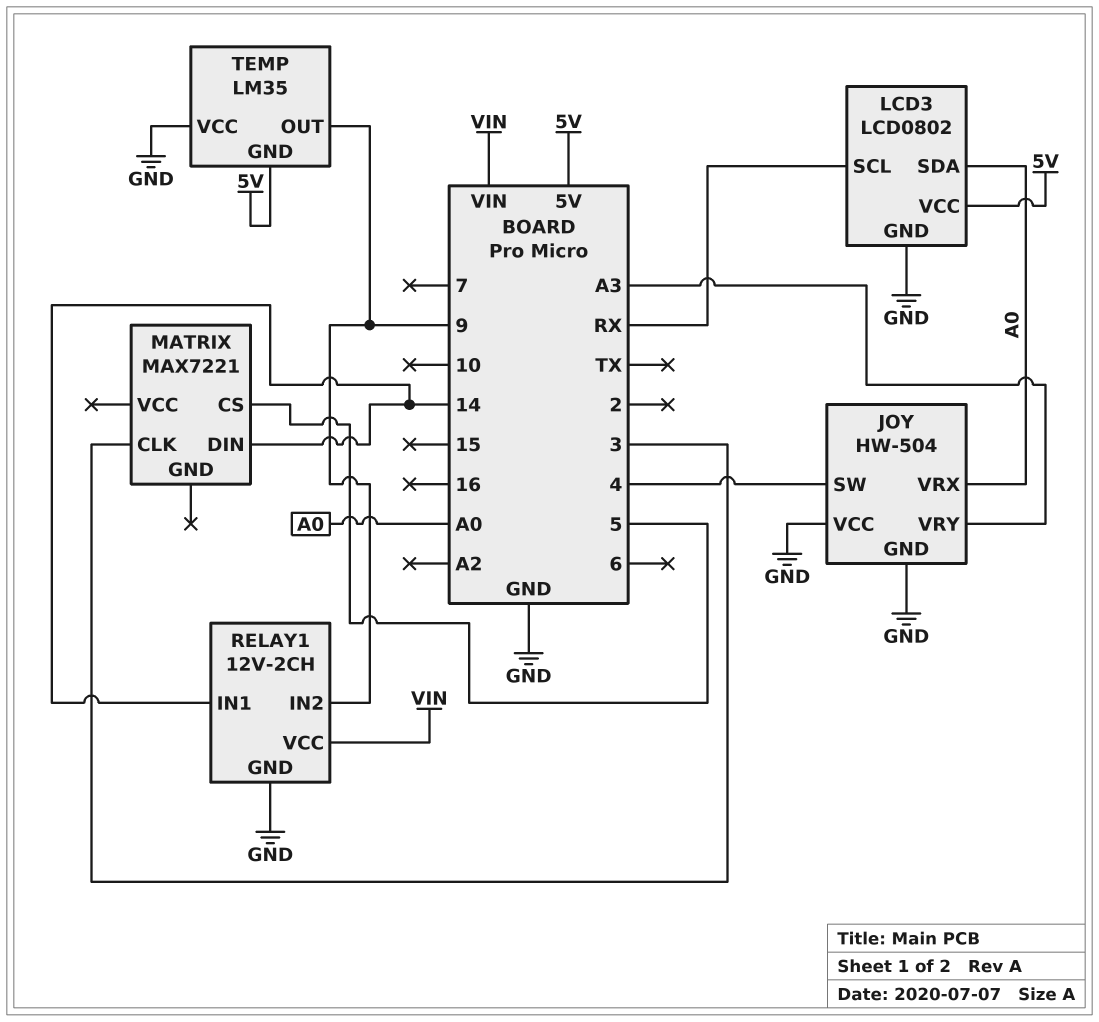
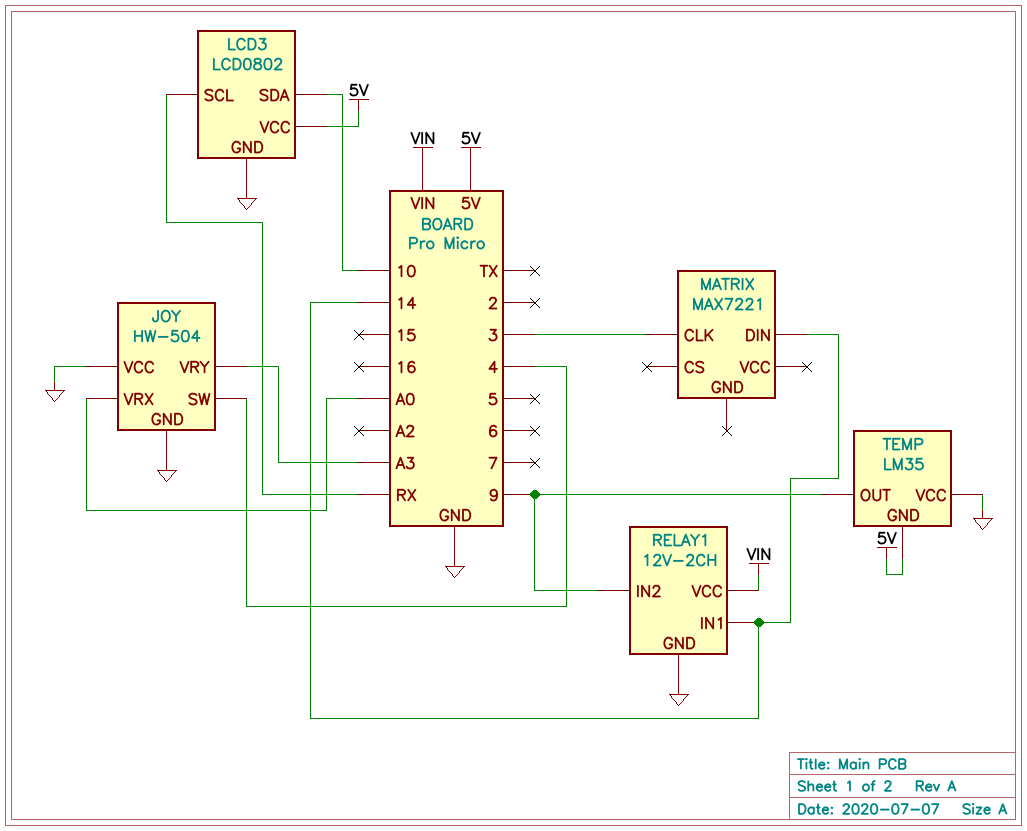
LCD3 pin SDA: A0 -> 10
MATRIX pin CS: 5 -> none

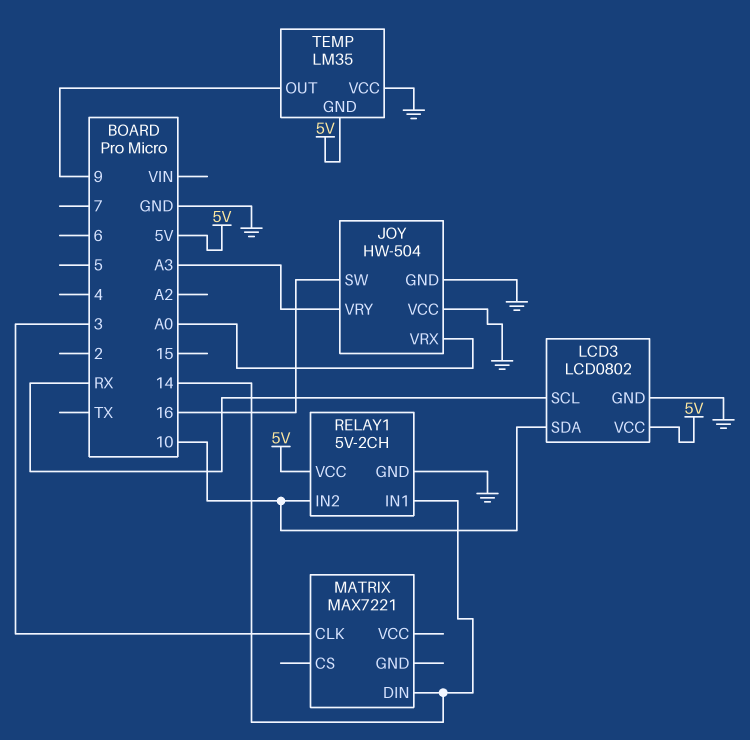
JOY pin SW: 4 -> 16
RELAY1: 12V-2CH -> 5V-2CH
RELAY1 pin IN2: 9 -> 10
RELAY1 pin VCC: VIN -> 5V

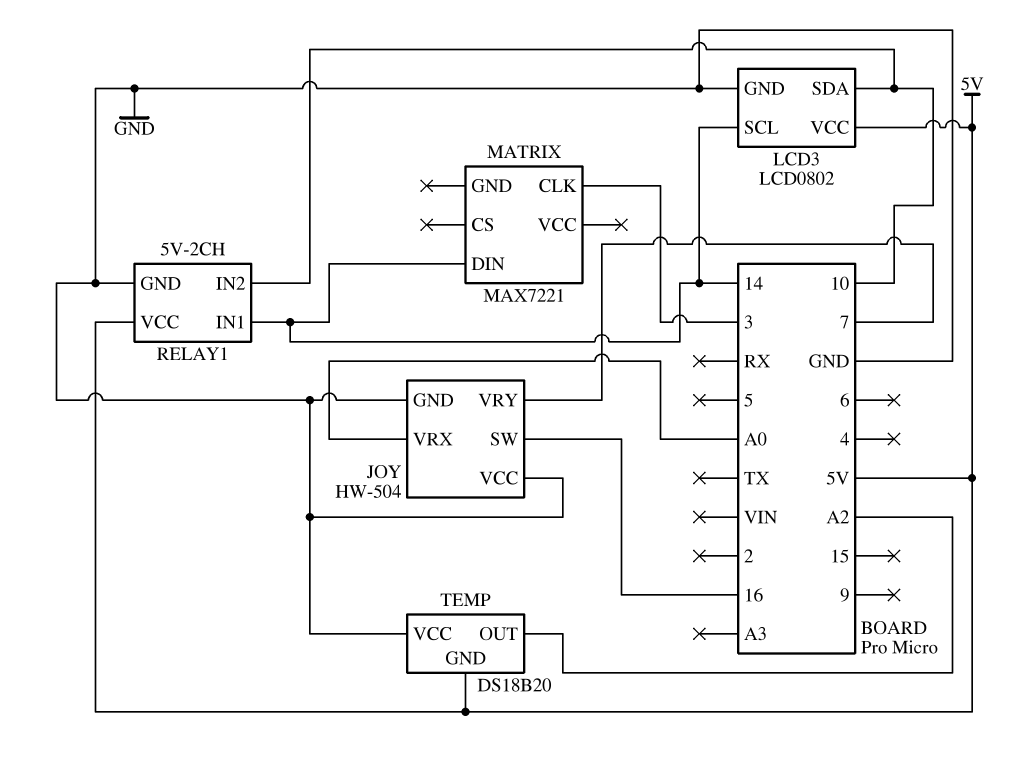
JOY pin VRY: A3 -> 7
LCD3 pin SCL: RX -> 14
TEMP: LM35 -> DS18B20
TEMP pin OUT: 9 -> A2

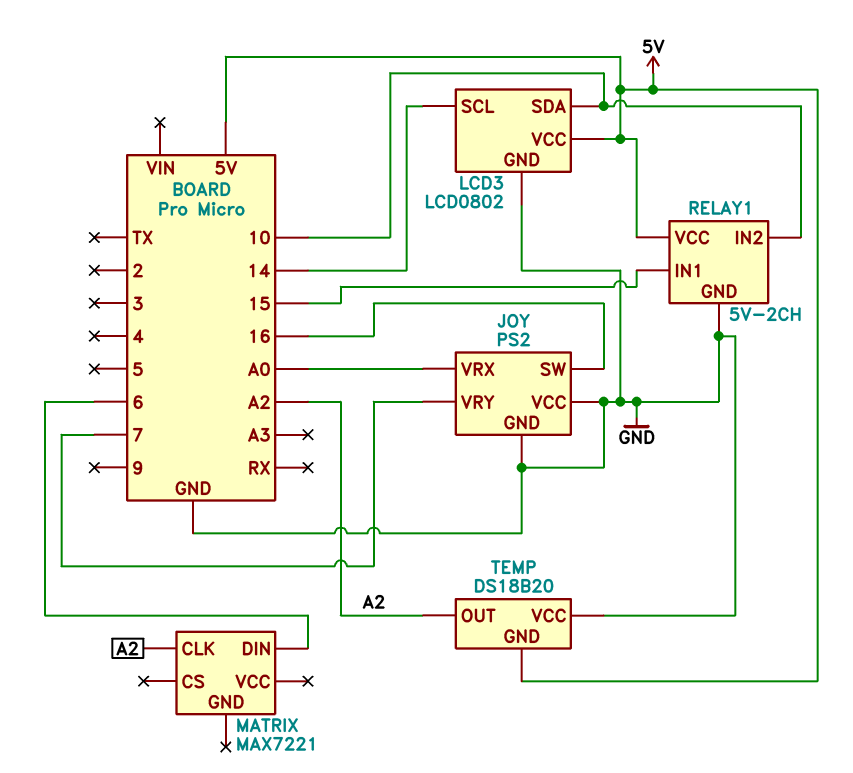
JOY: HW-504 -> PS2
MATRIX pin CLK: 3 -> A2
MATRIX pin DIN: 14 -> 6
RELAY1 pin IN1: 14 -> 15

